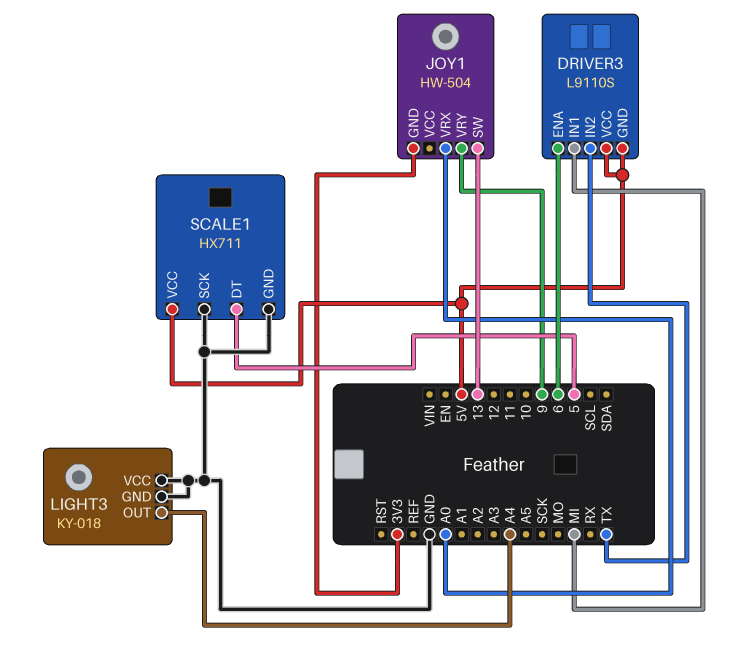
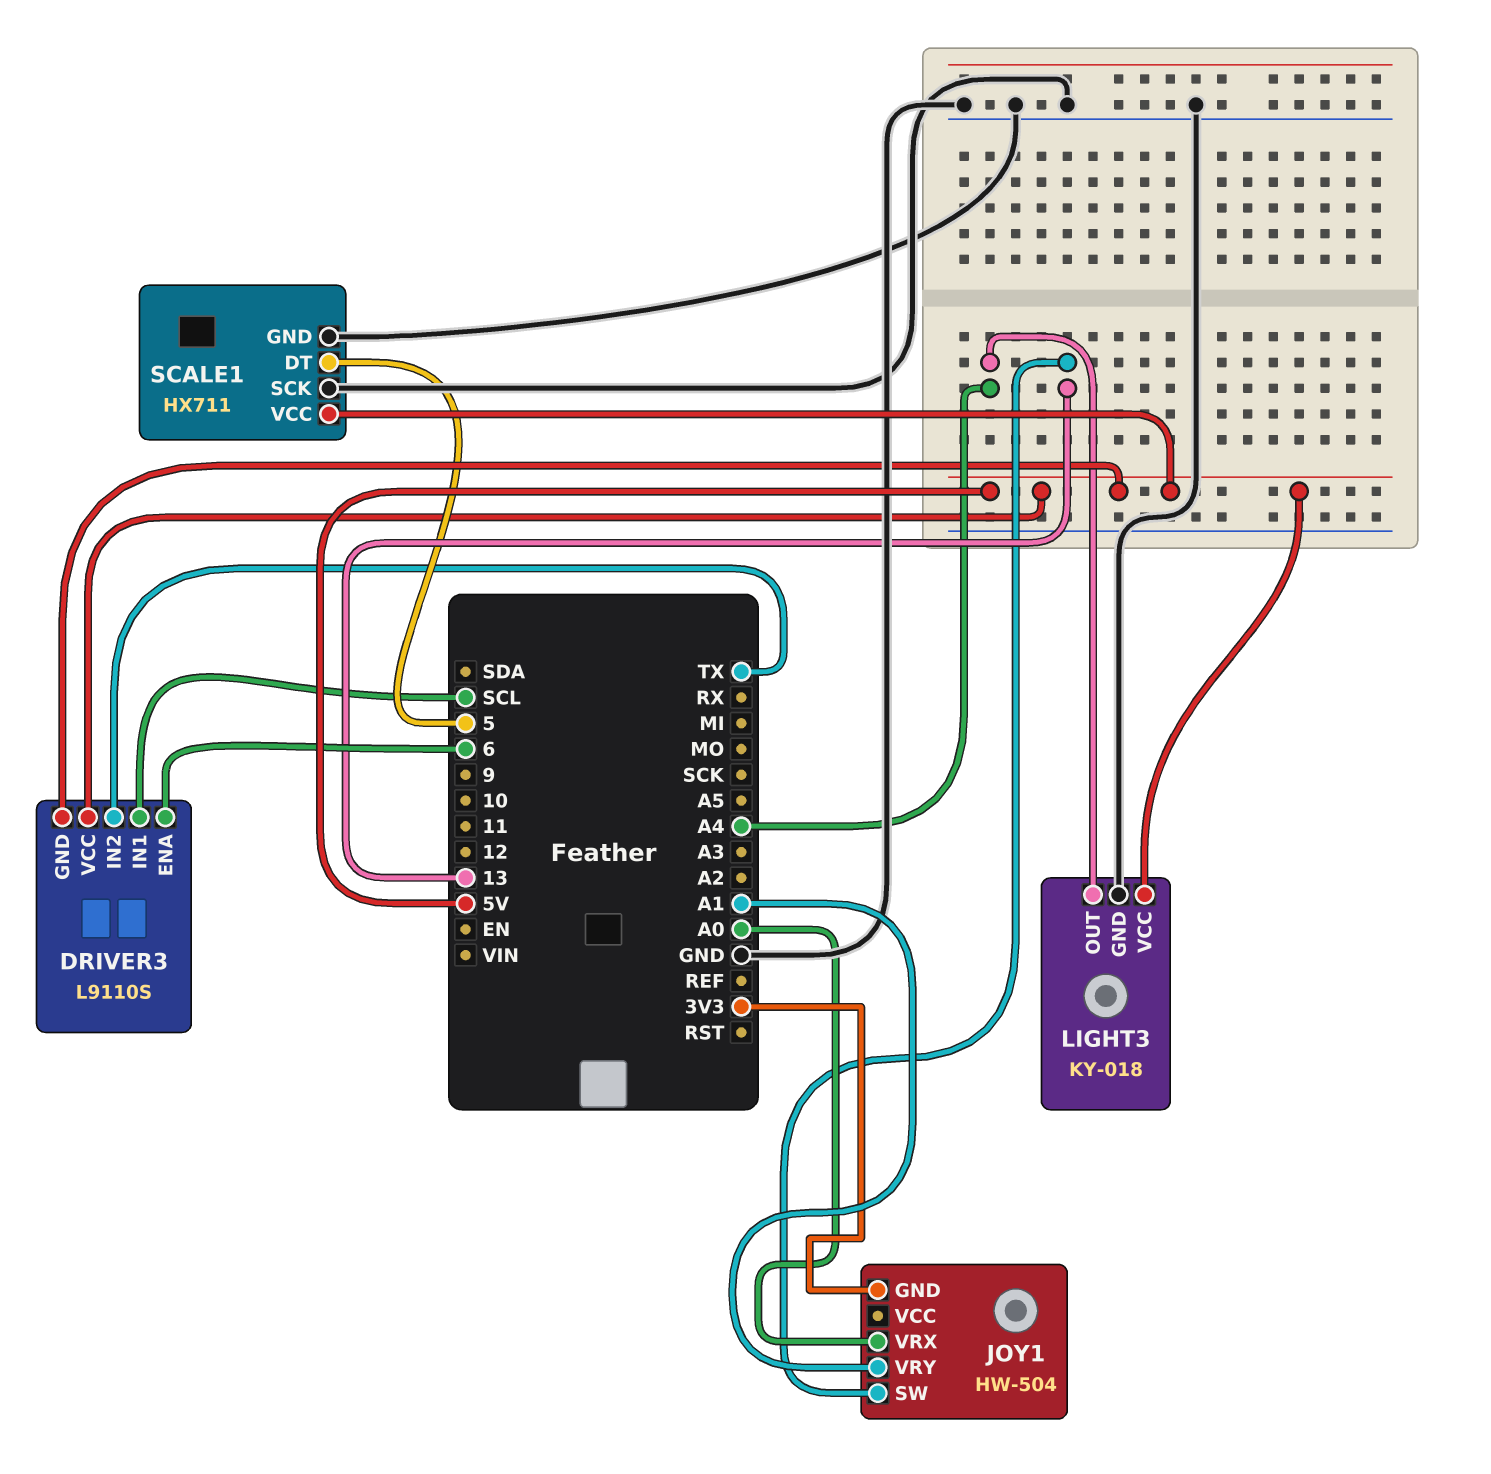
DRIVER3 pin IN1: MI -> SCL
JOY1 pin VRY: 9 -> A1
LIGHT3 pin VCC: GND -> 5V

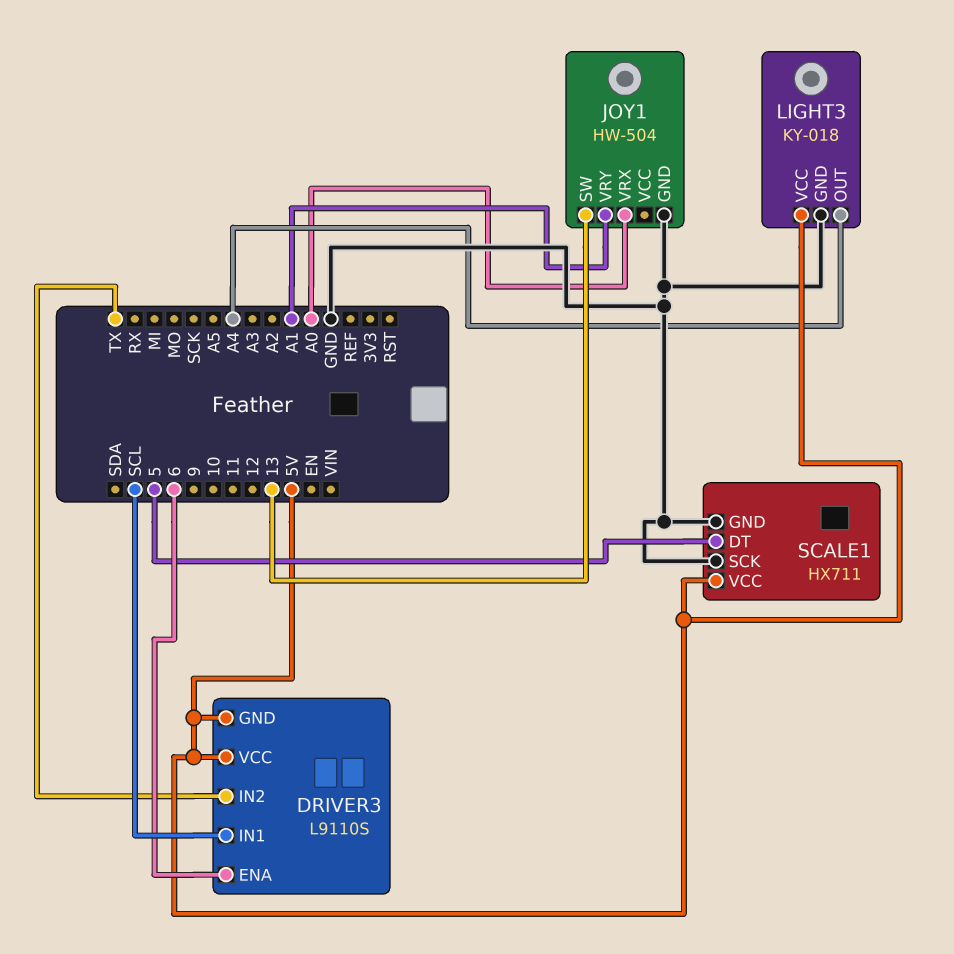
JOY1 pin GND: 3V3 -> GND

